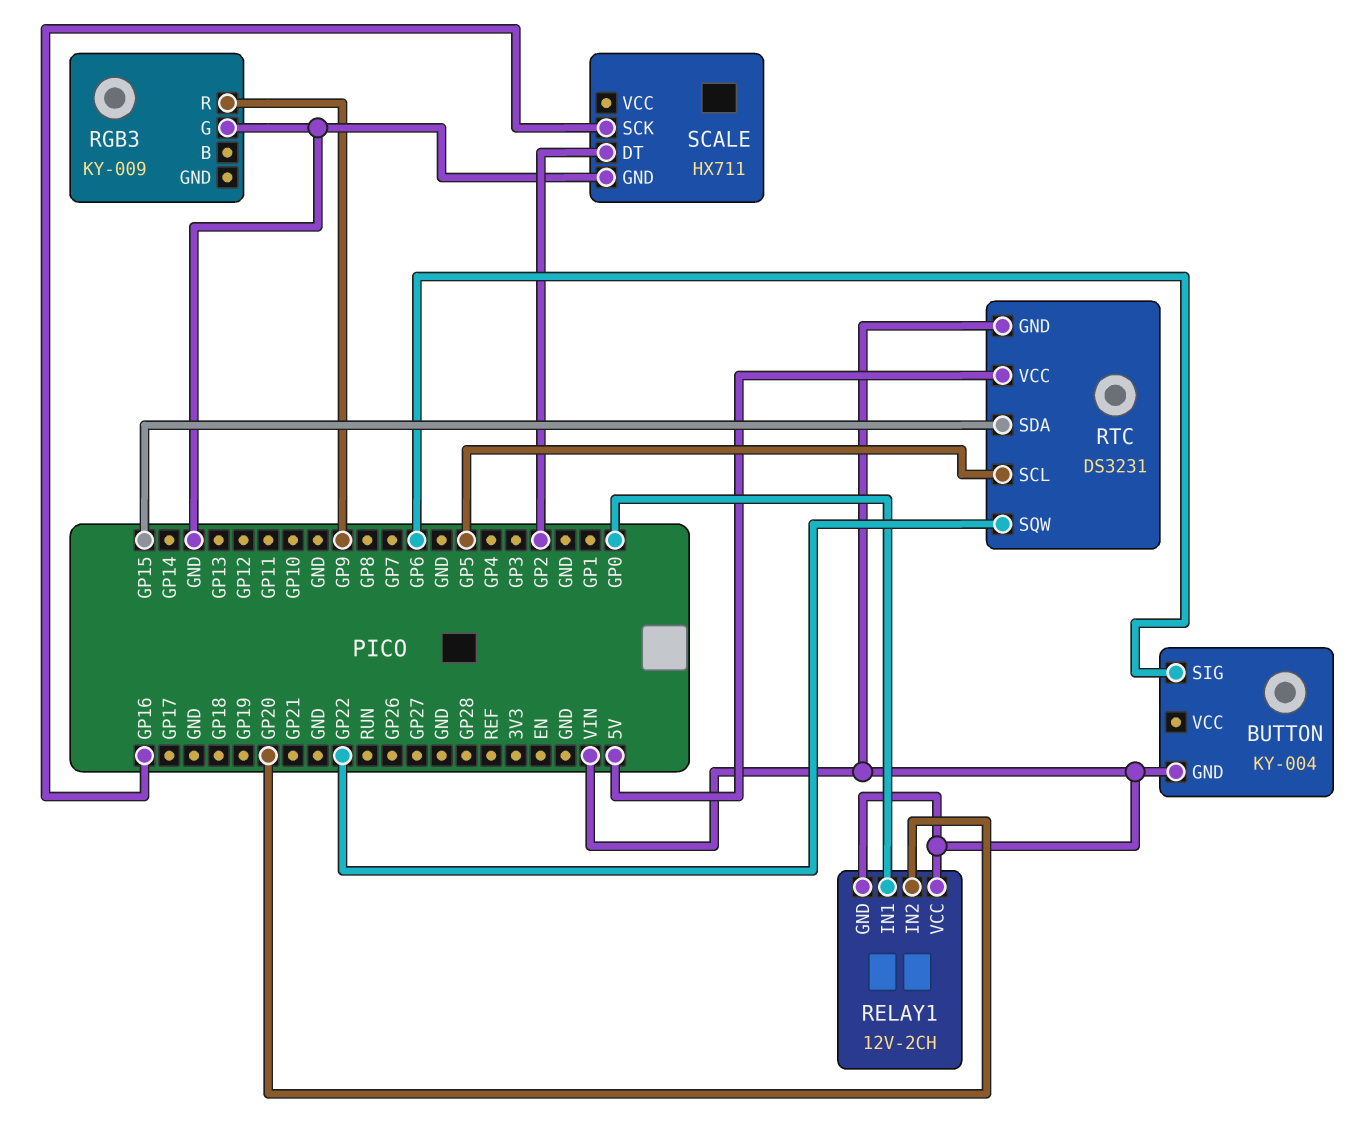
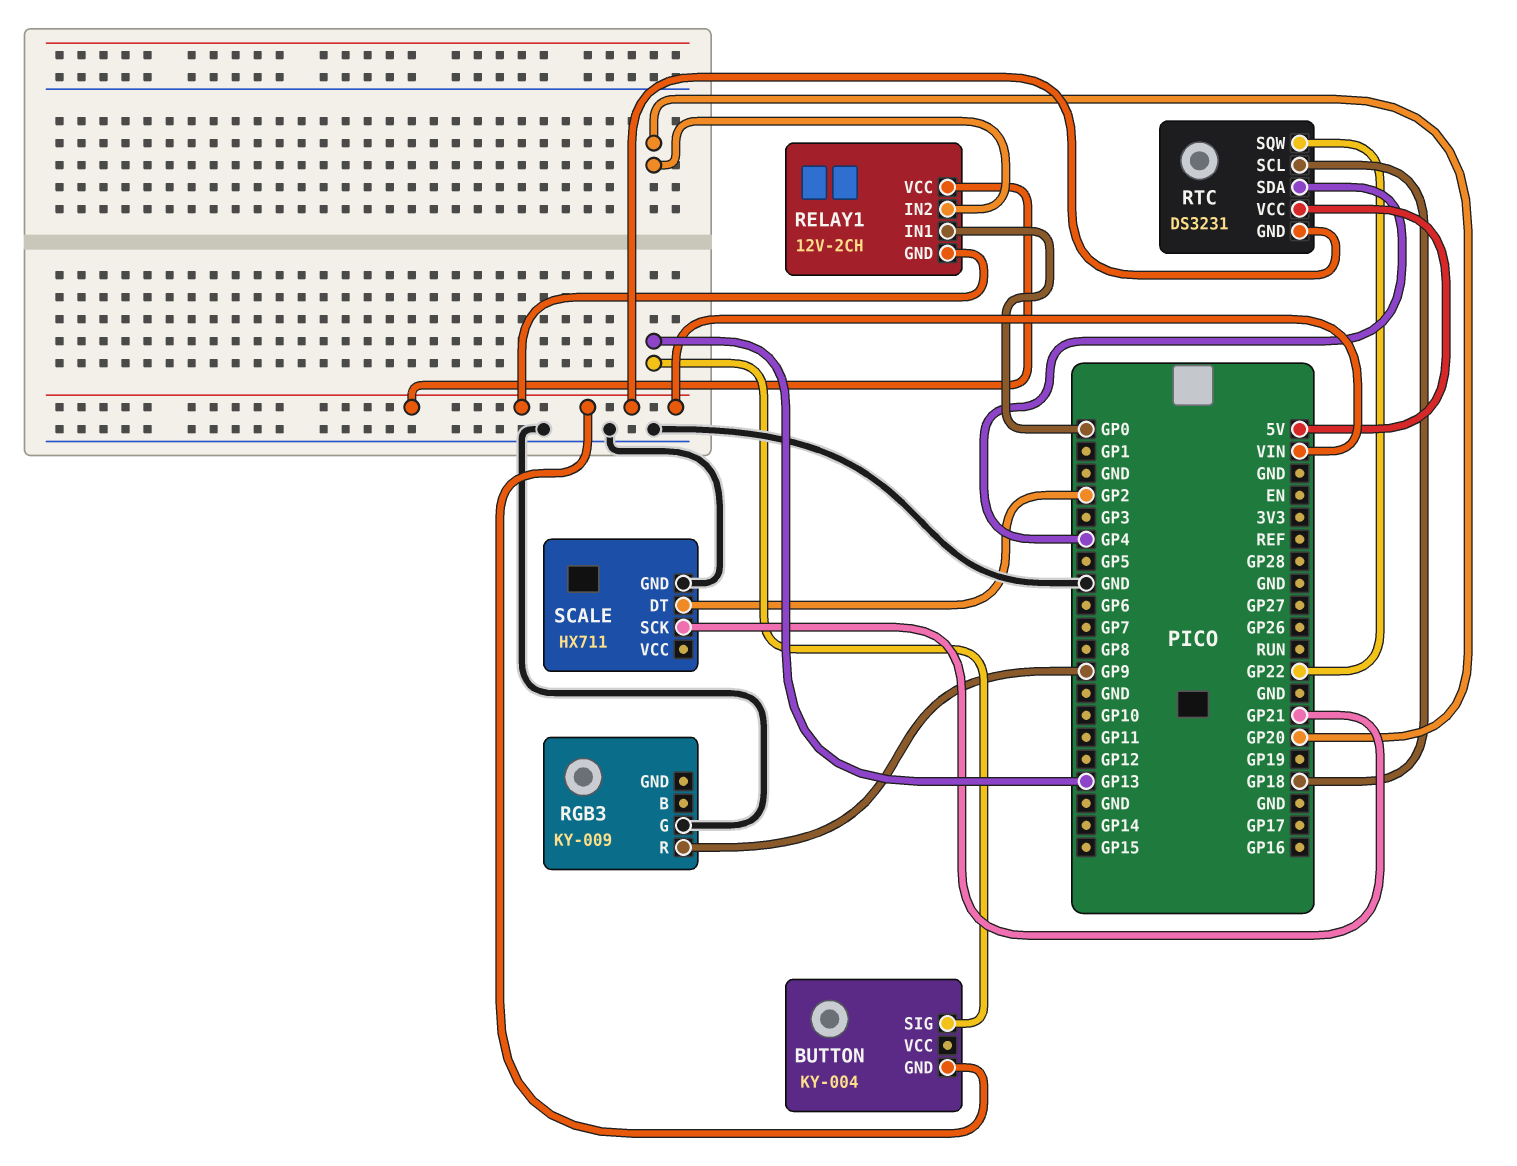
BUTTON pin SIG: GP6 -> GP13
RTC pin SCL: GP5 -> GP18
RTC pin SDA: GP15 -> GP4
SCALE pin SCK: GP16 -> GP21

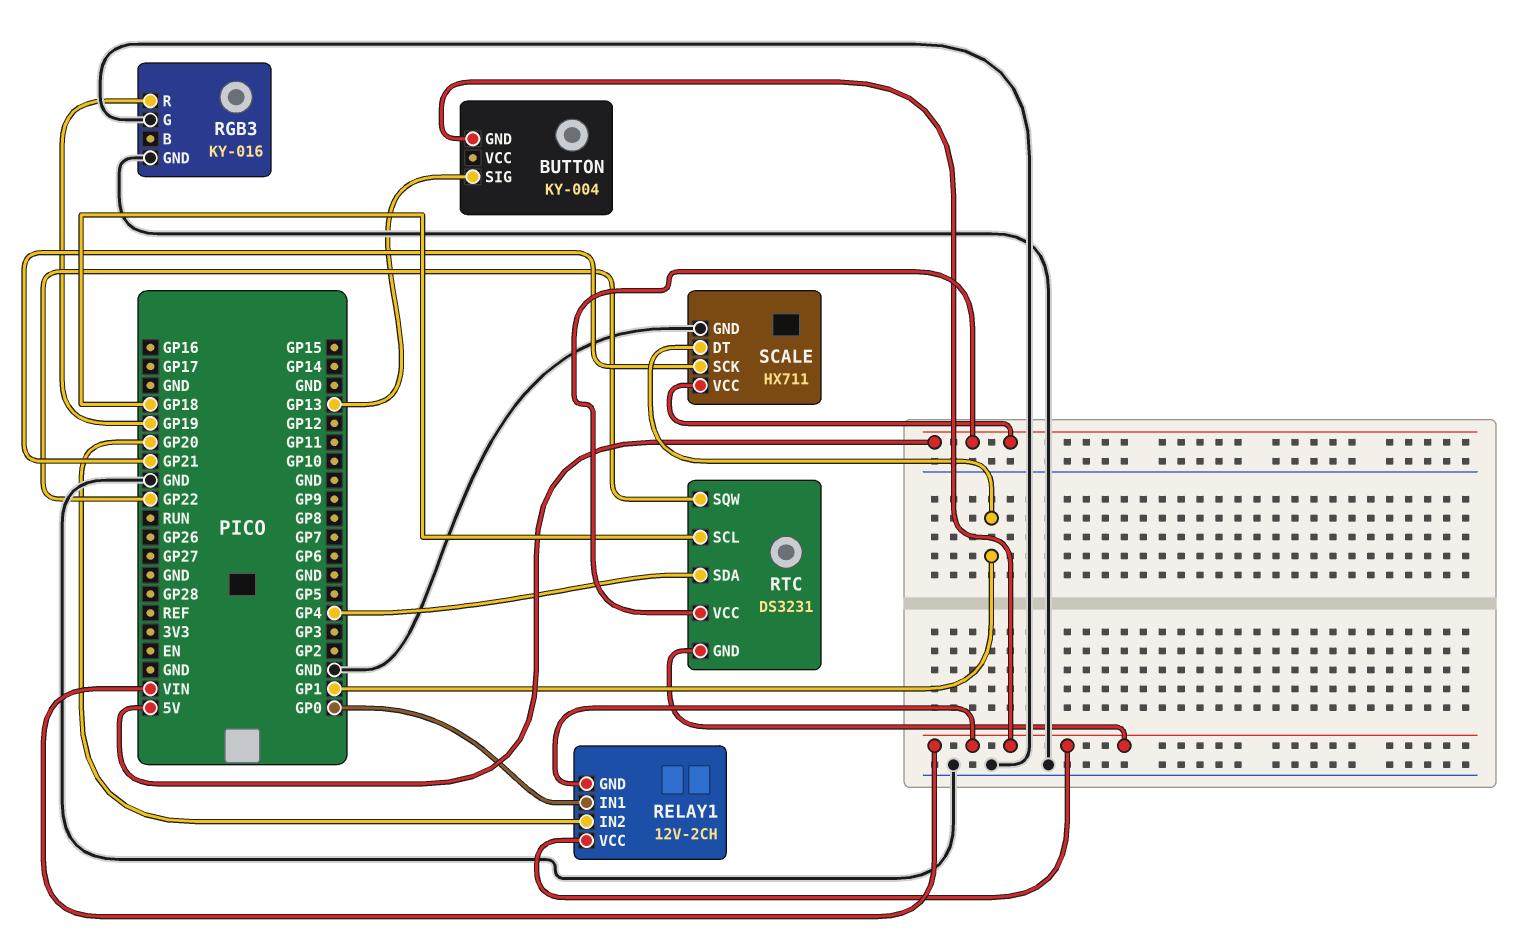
RGB3: KY-009 -> KY-016
RGB3 pin GND: none -> GND
RGB3 pin R: GP9 -> GP19
SCALE pin DT: GP2 -> GP1
SCALE pin VCC: none -> 5V

